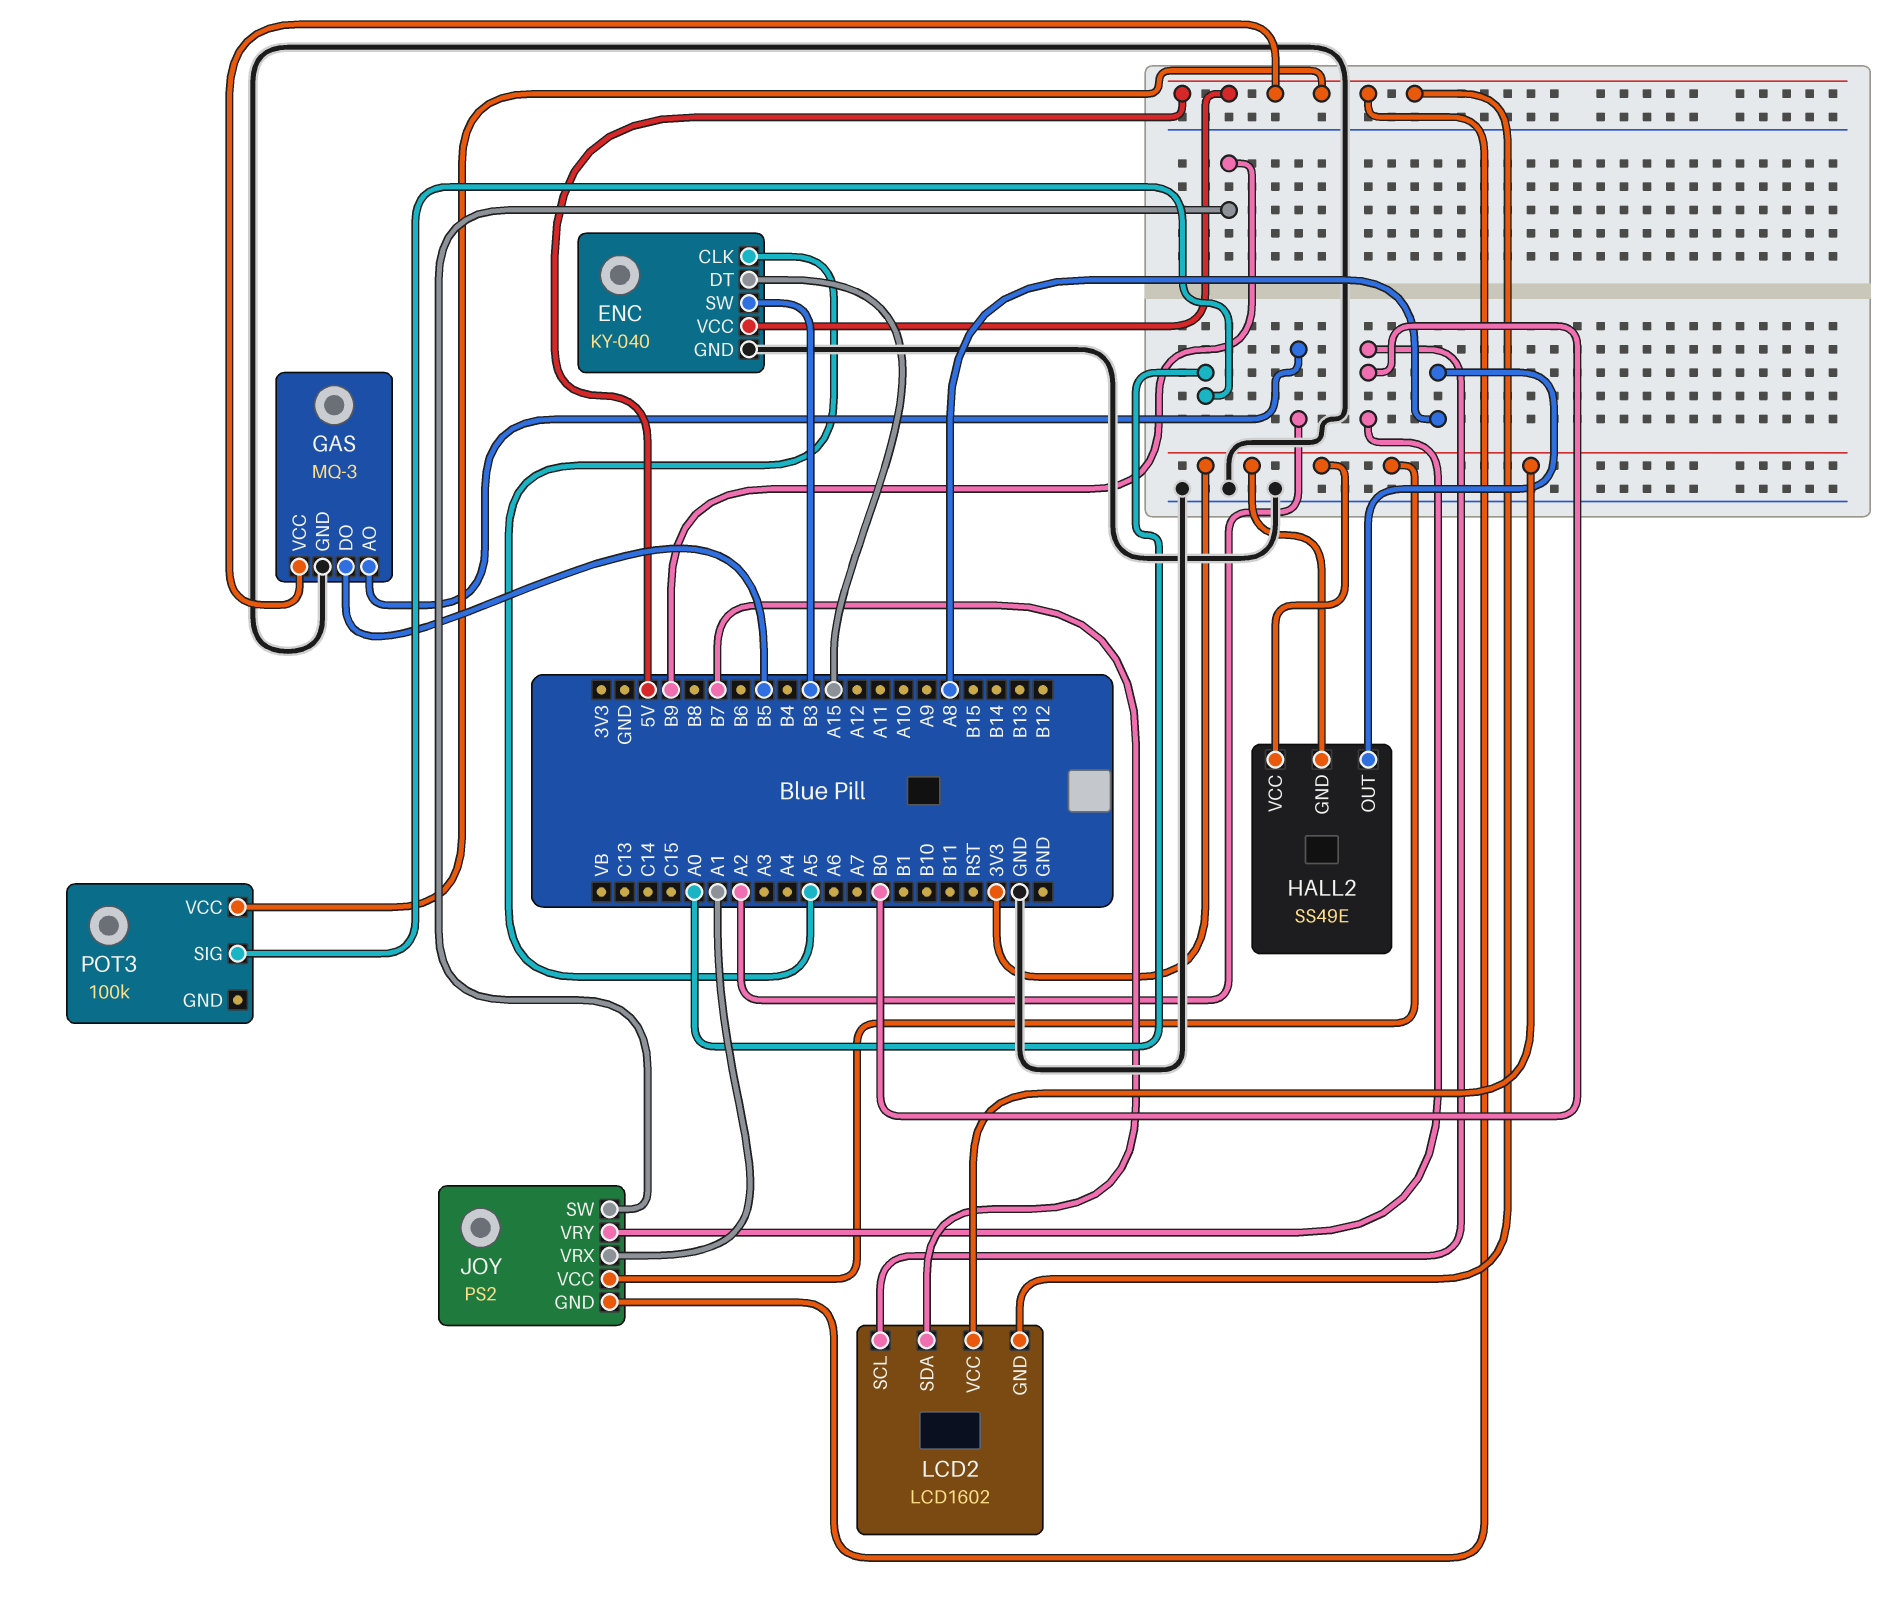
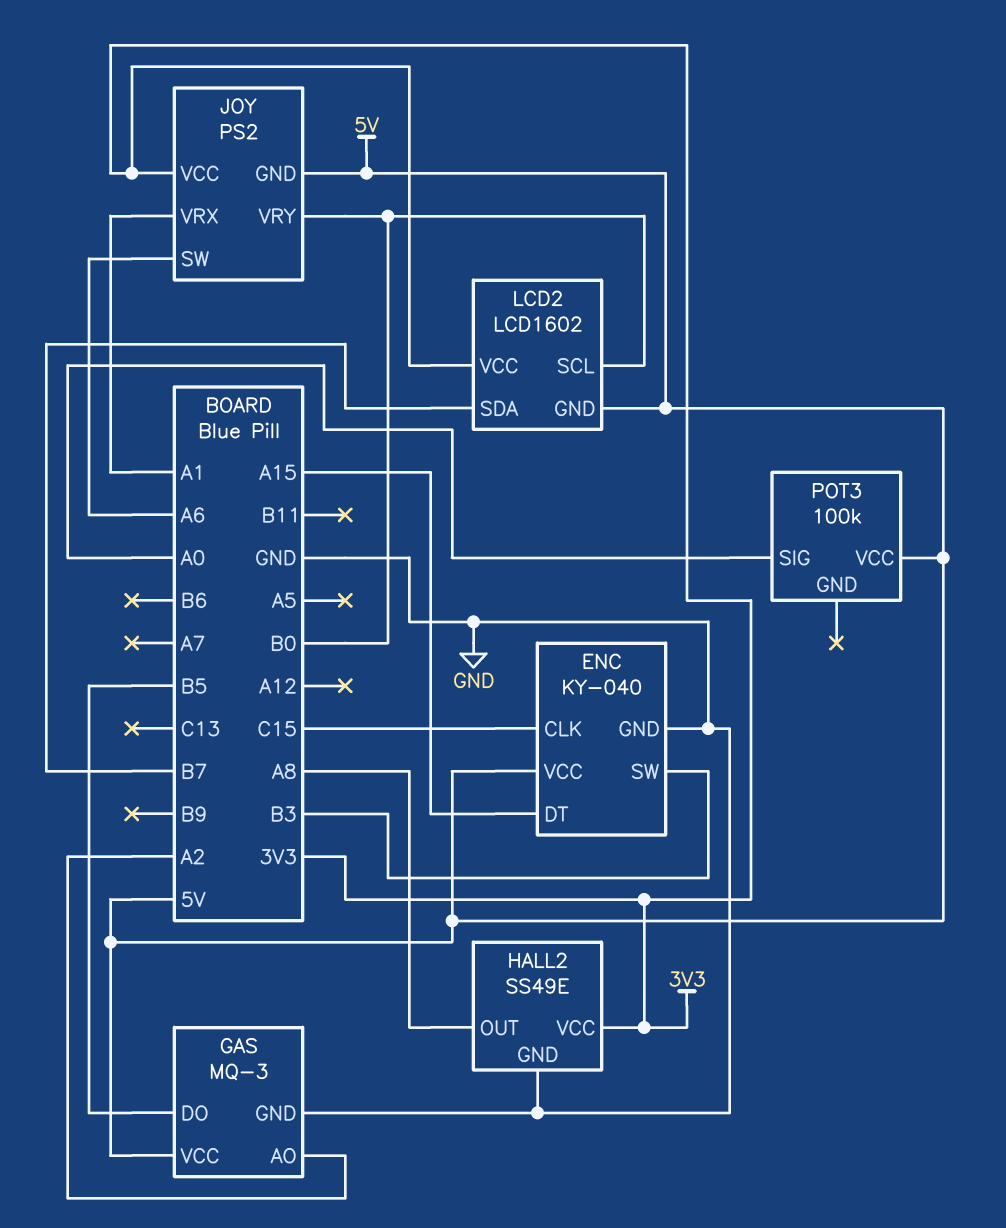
ENC pin CLK: A5 -> C15
HALL2 pin GND: 3V3 -> GND
JOY pin SW: B9 -> A6

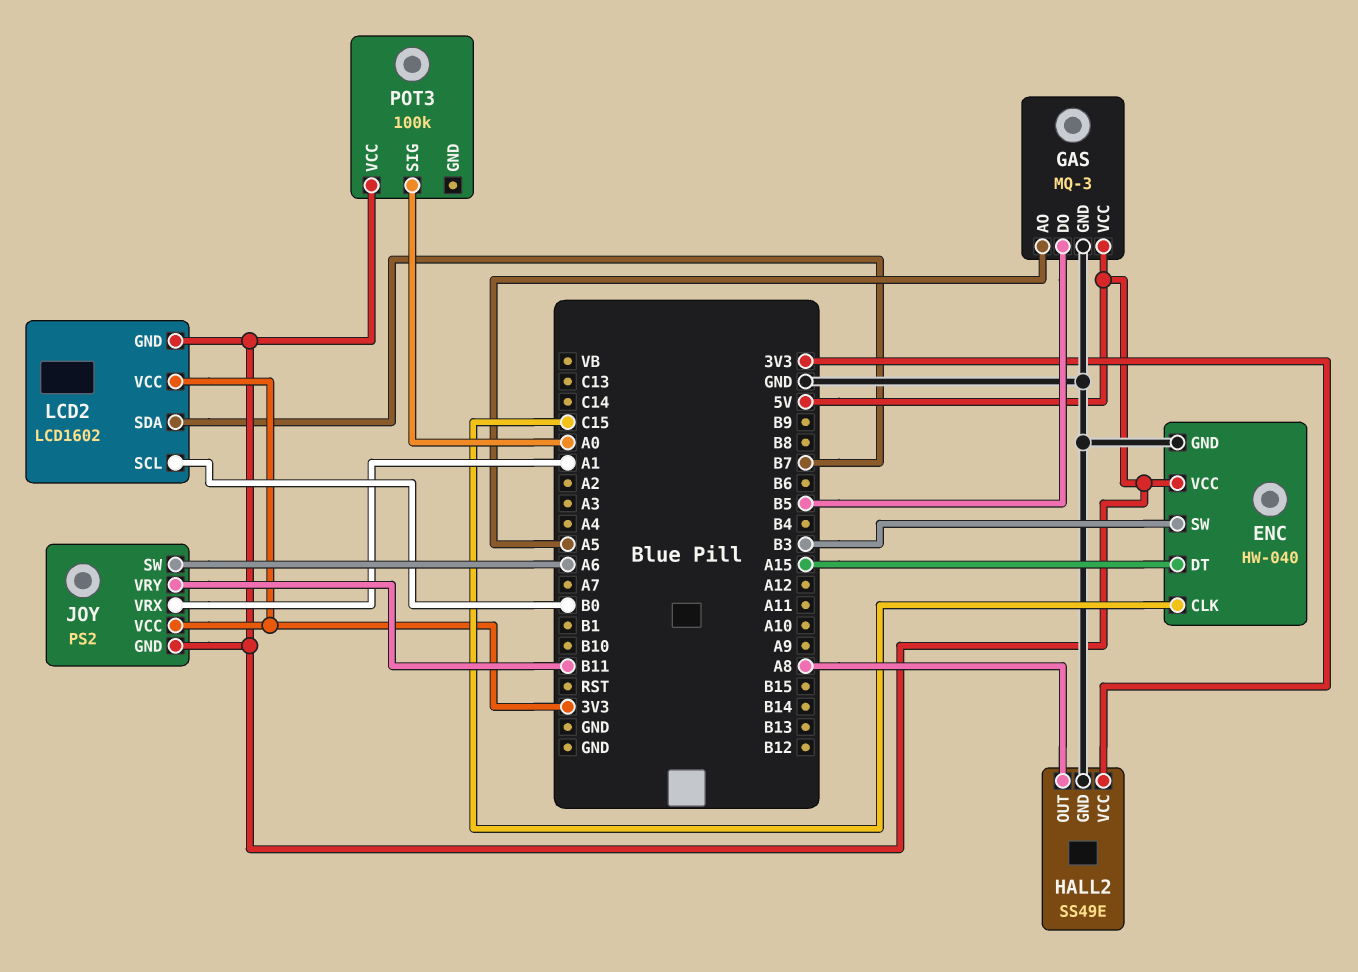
ENC: KY-040 -> HW-040
GAS pin AO: A2 -> A5
JOY pin VRY: B0 -> B11

